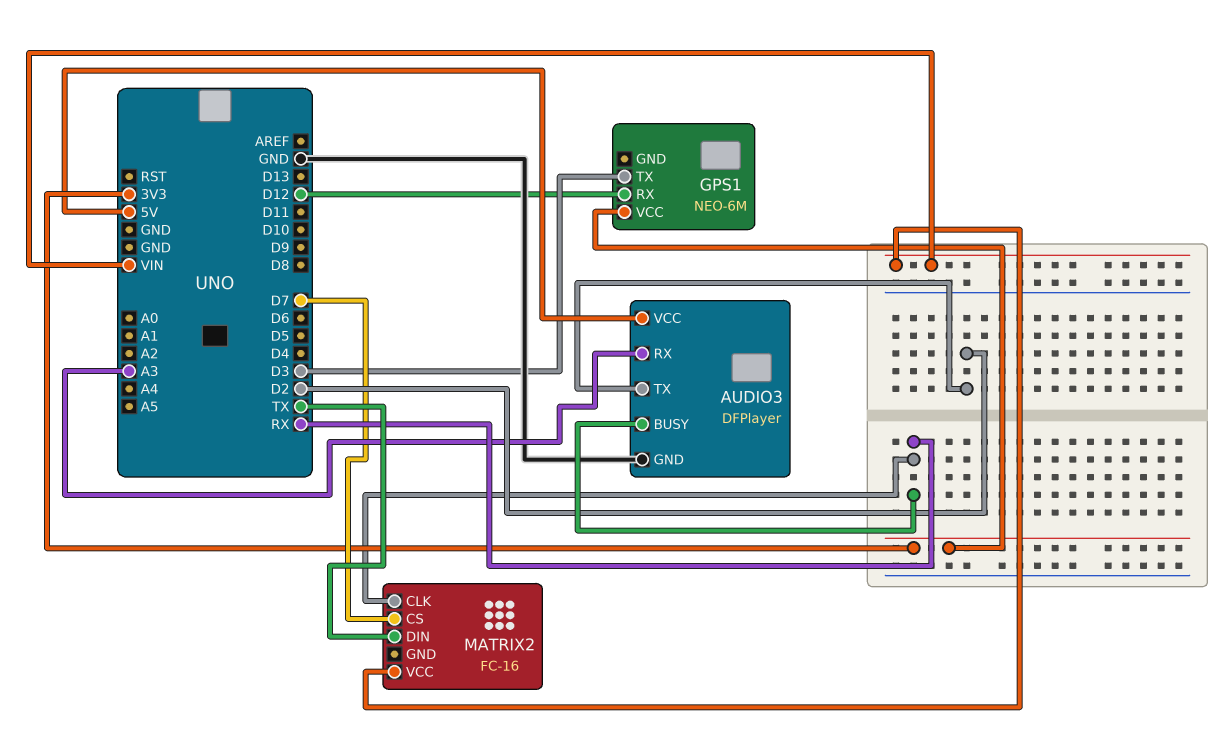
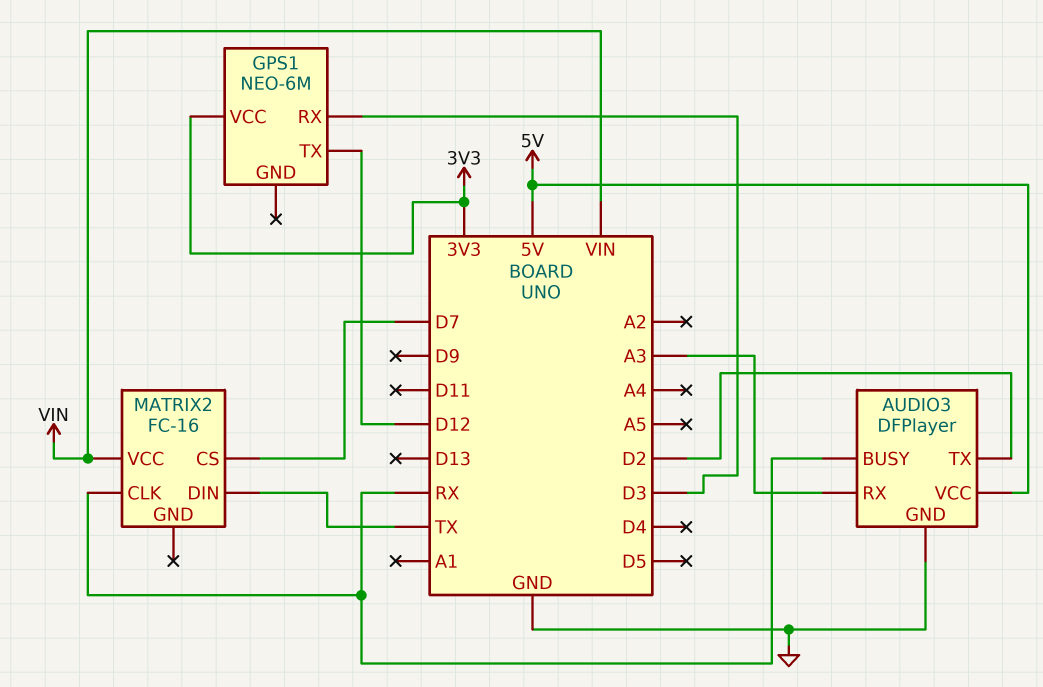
GPS1 pin RX: D12 -> D3
GPS1 pin TX: D3 -> D12

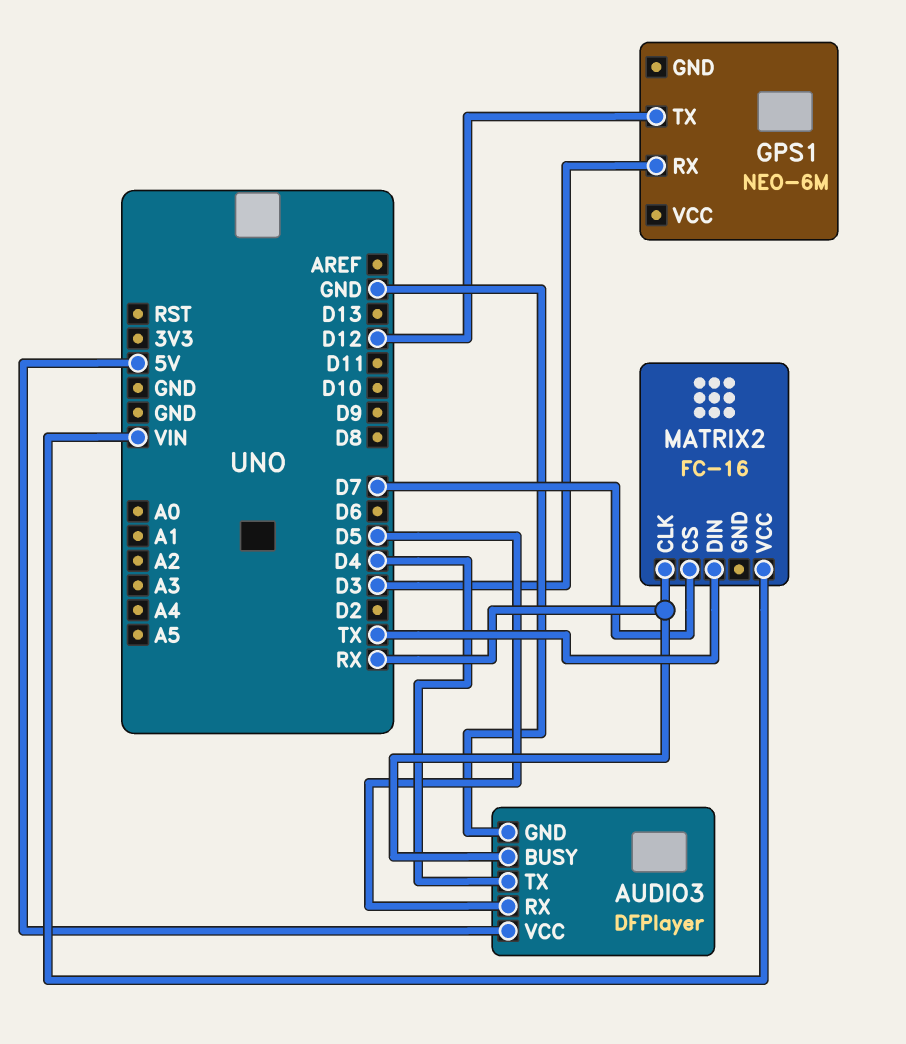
AUDIO3 pin RX: A3 -> D5
AUDIO3 pin TX: D2 -> D4
GPS1 pin VCC: 3V3 -> none

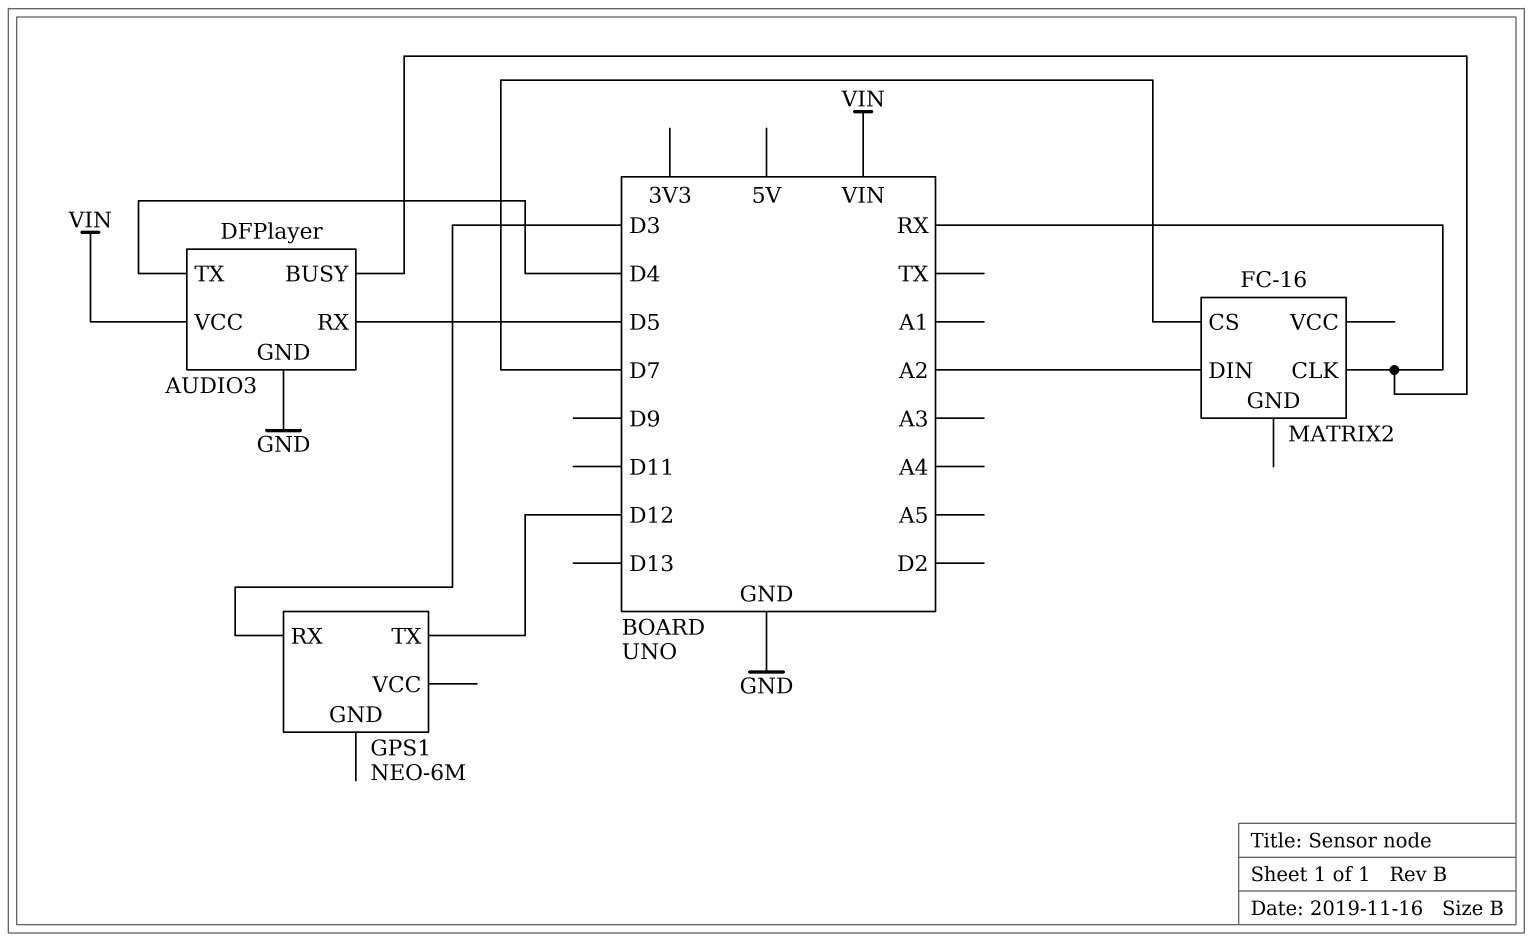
AUDIO3 pin VCC: 5V -> VIN
MATRIX2 pin DIN: TX -> A2
MATRIX2 pin VCC: VIN -> none

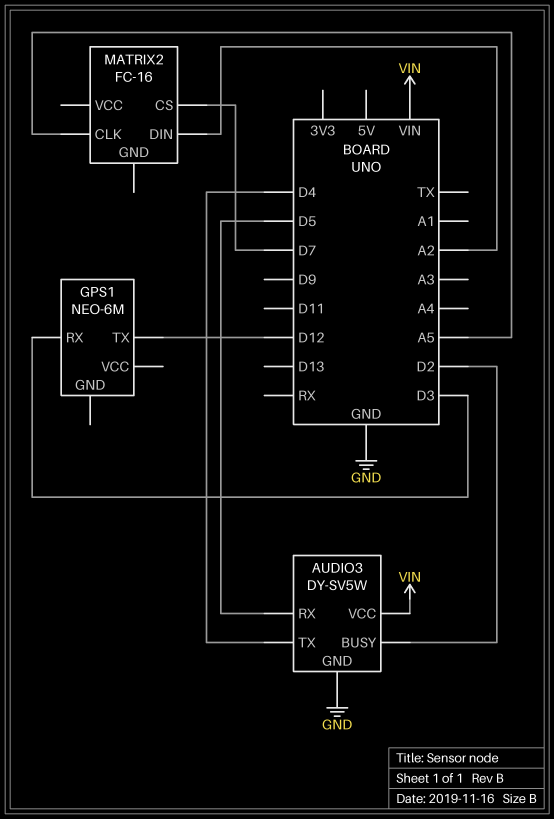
AUDIO3: DFPlayer -> DY-SV5W
AUDIO3 pin BUSY: RX -> D2
MATRIX2 pin CLK: RX -> A5

